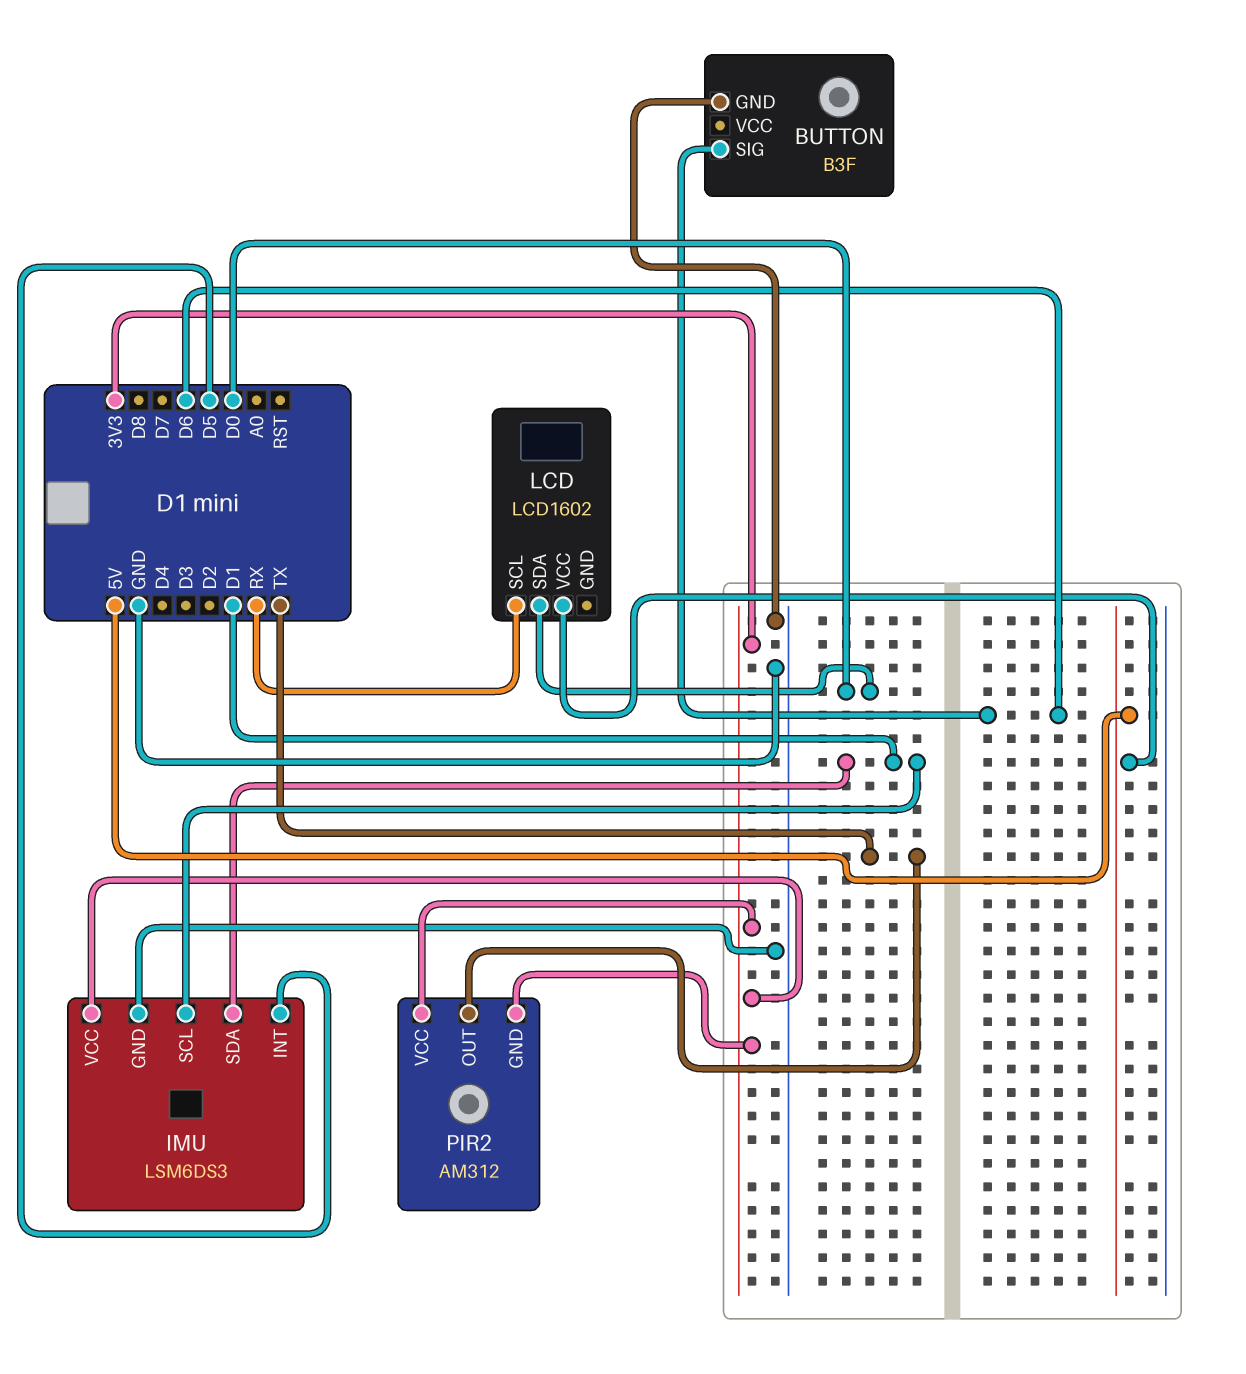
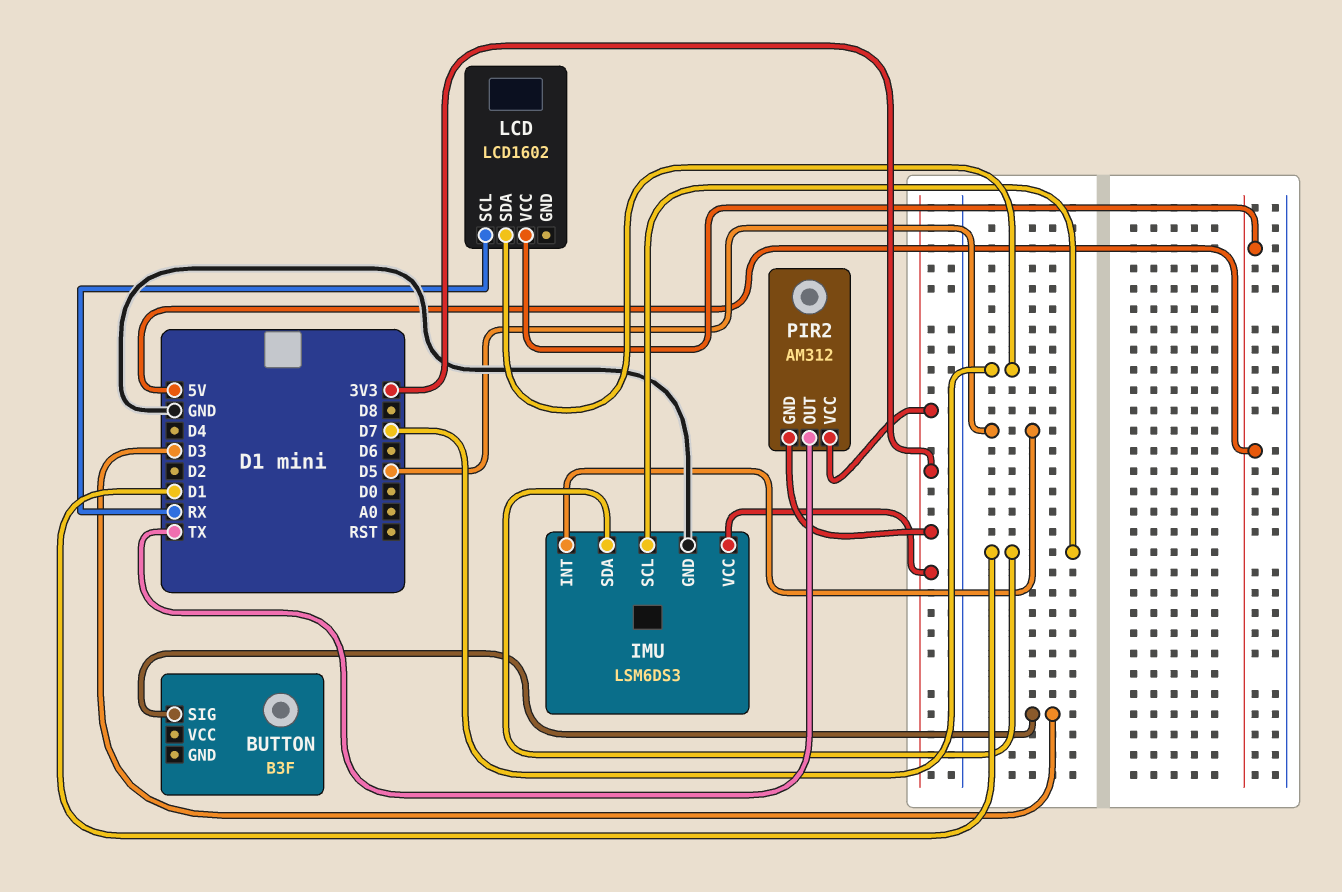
BUTTON pin GND: GND -> none
BUTTON pin SIG: D6 -> D3
LCD pin SDA: D0 -> D7

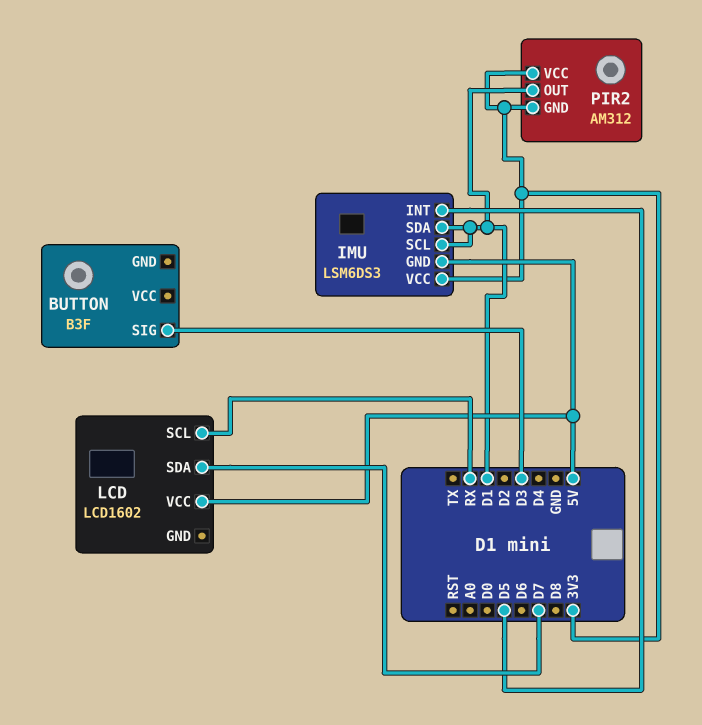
IMU pin GND: GND -> 5V
PIR2 pin OUT: TX -> D1

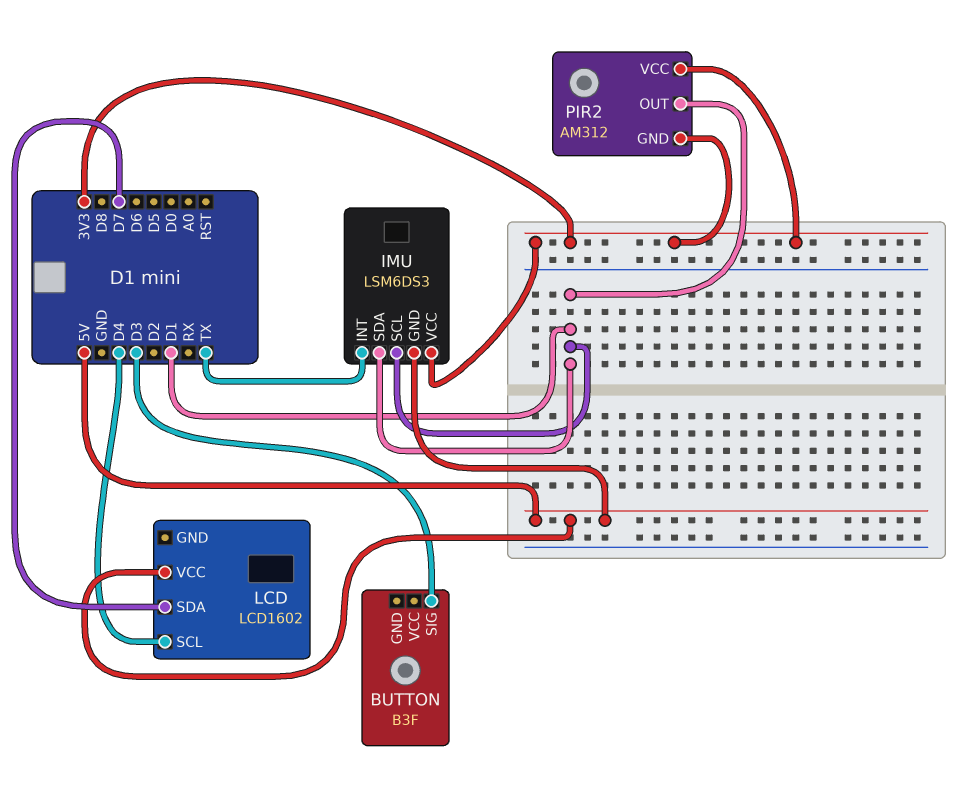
IMU pin INT: D5 -> TX
LCD pin SCL: RX -> D4

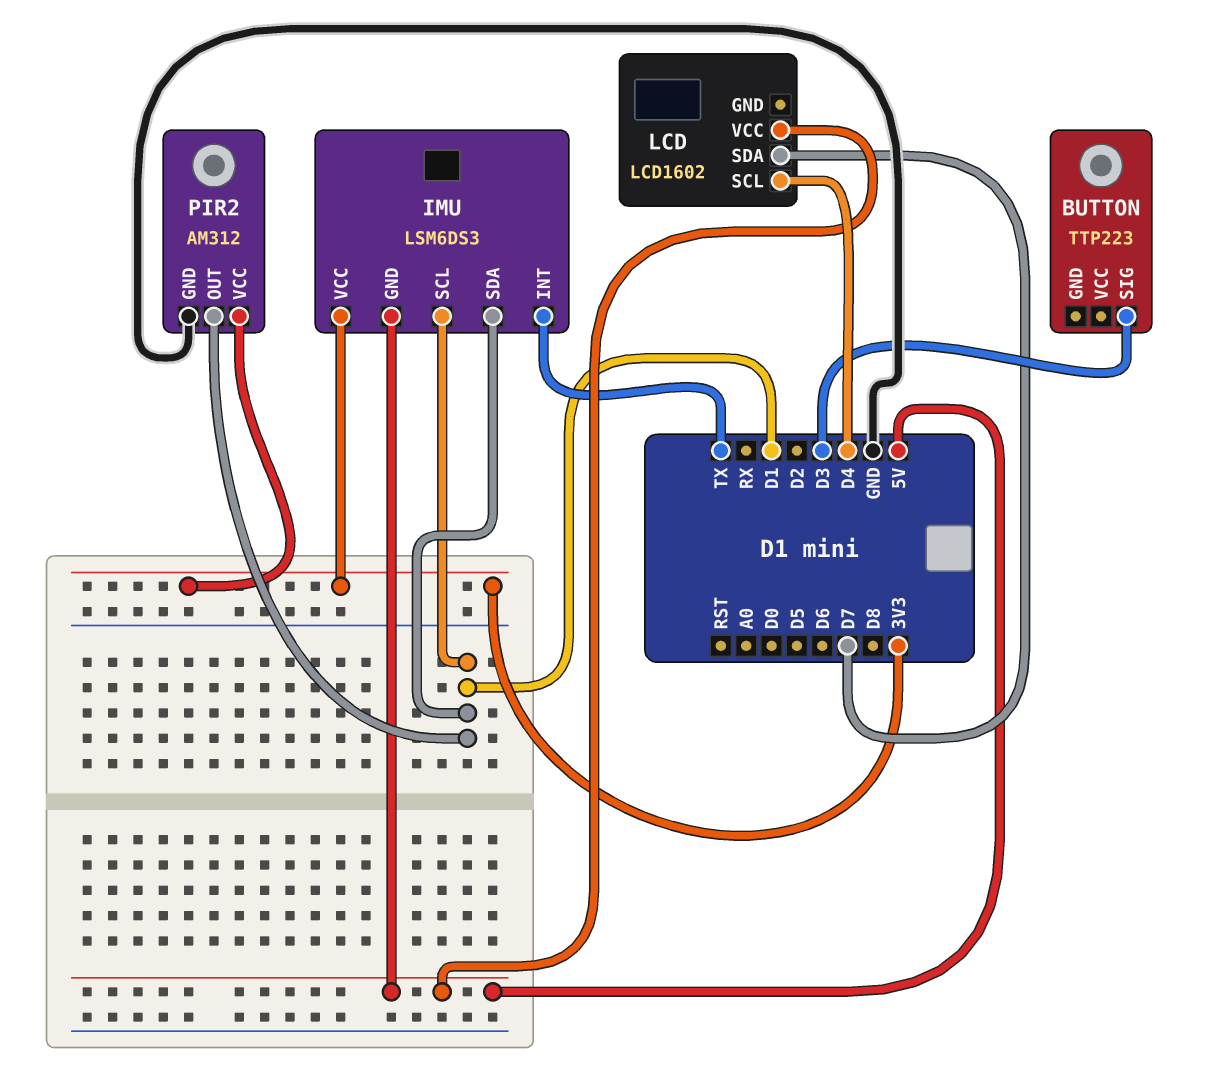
BUTTON: B3F -> TTP223
PIR2 pin GND: 3V3 -> GND

